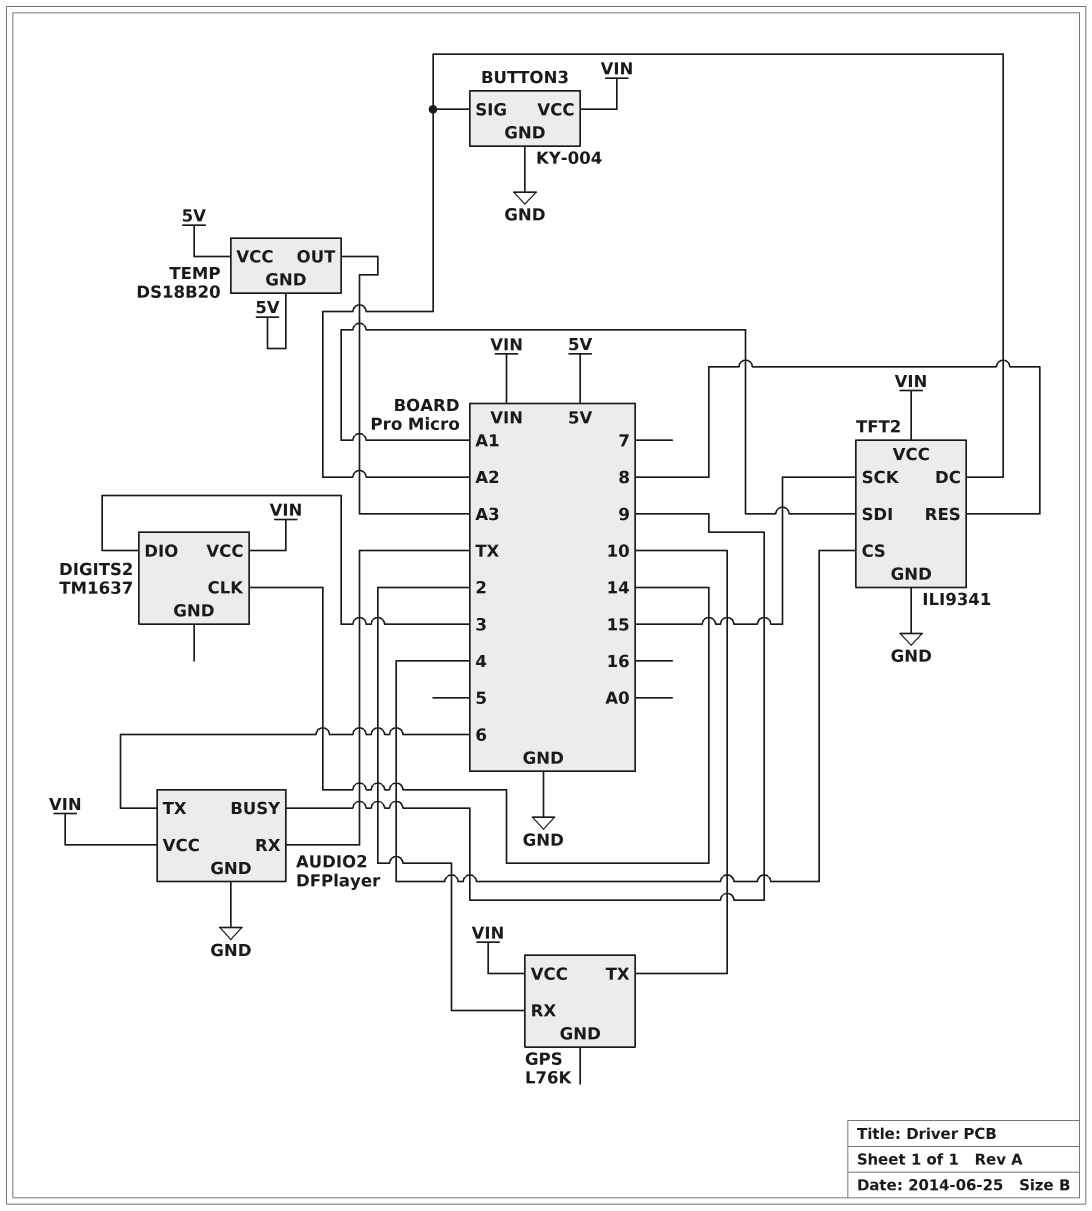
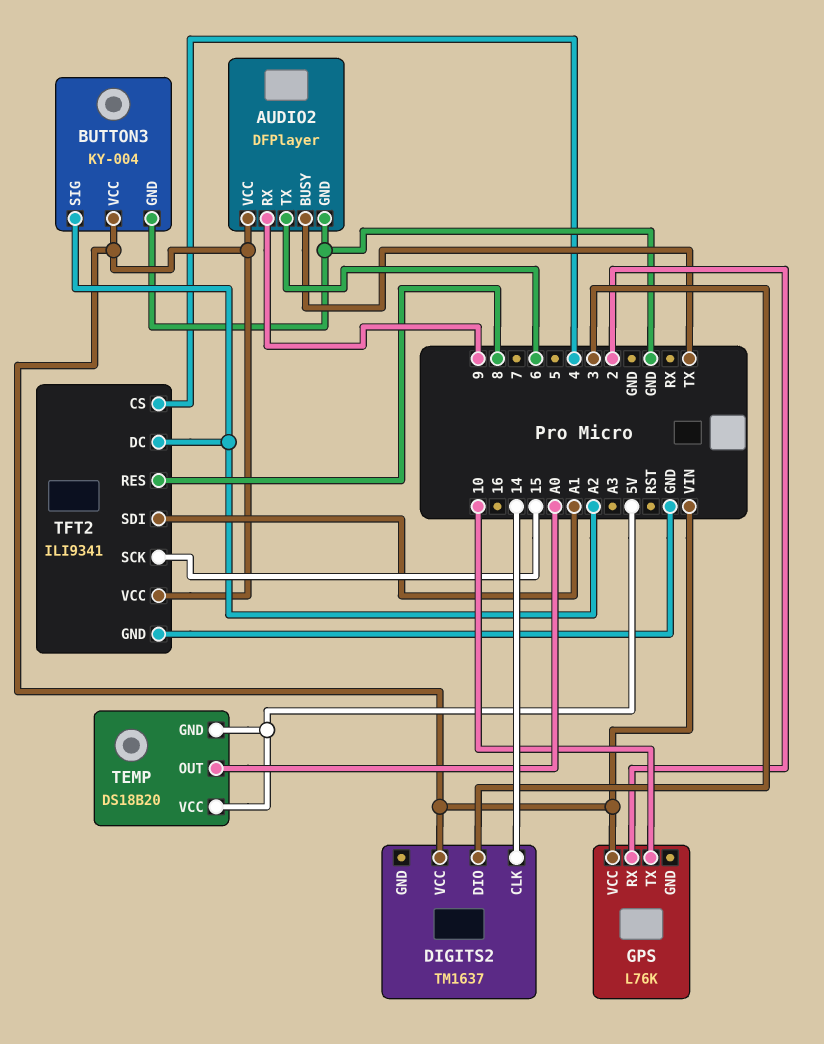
AUDIO2 pin BUSY: 9 -> TX
AUDIO2 pin RX: TX -> 9
TEMP pin OUT: A3 -> A0

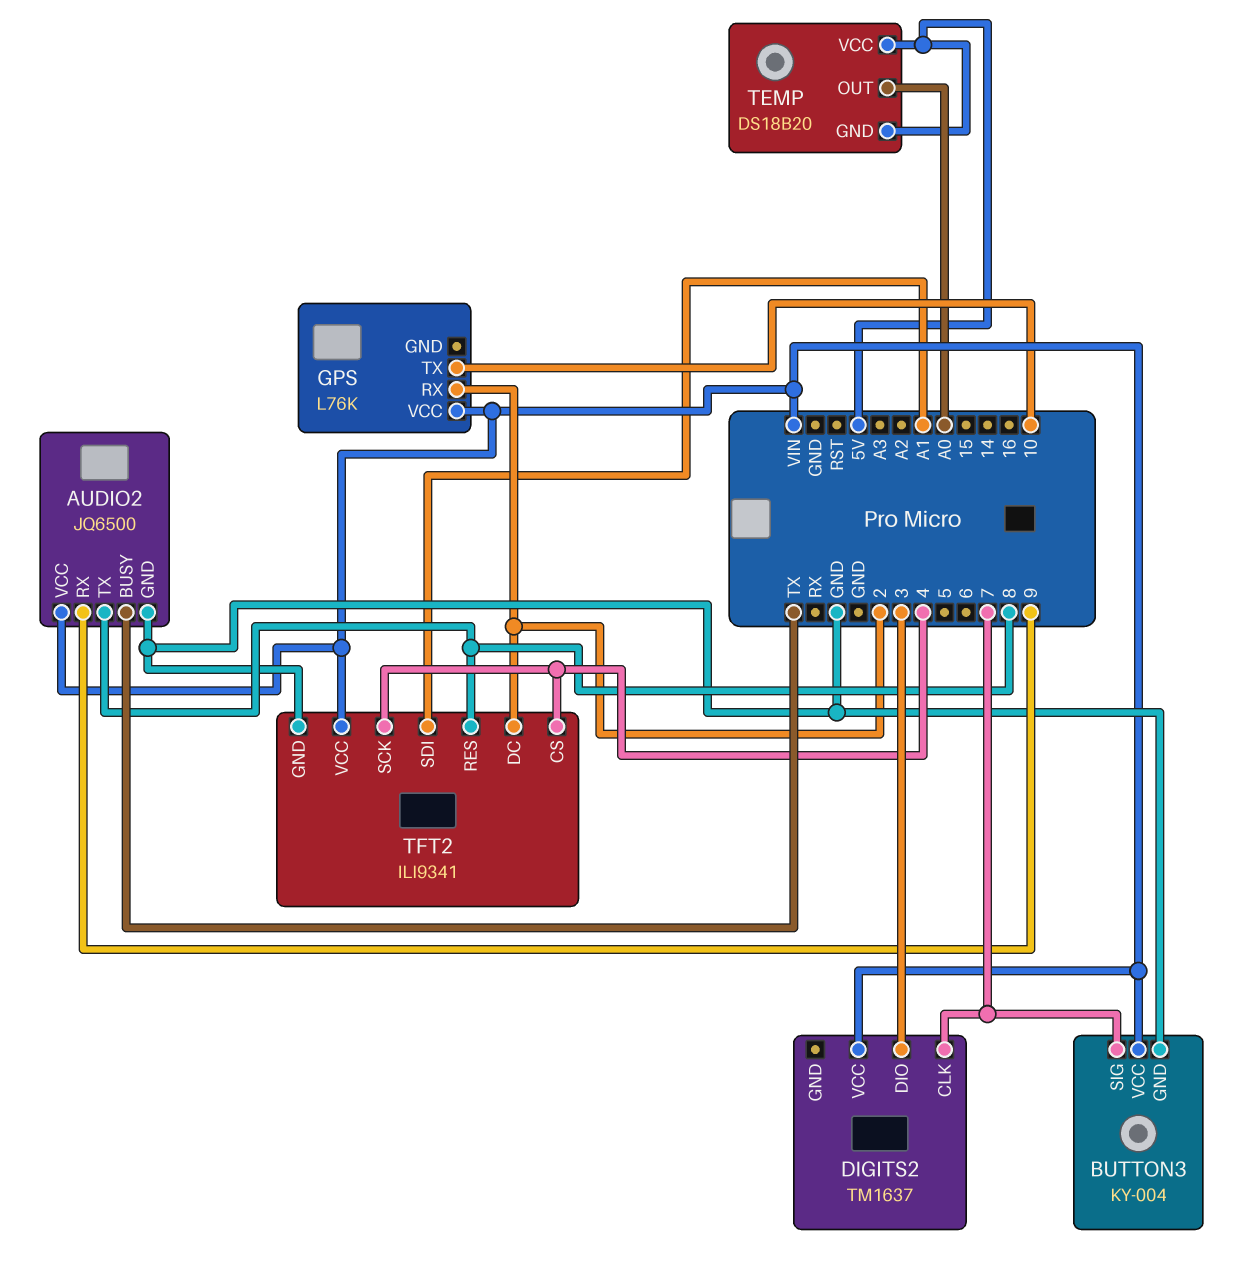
AUDIO2: DFPlayer -> JQ6500
AUDIO2 pin TX: 6 -> 8
BUTTON3 pin SIG: A2 -> 7
DIGITS2 pin CLK: 14 -> 7
TFT2 pin DC: A2 -> 2
TFT2 pin SCK: 15 -> 4

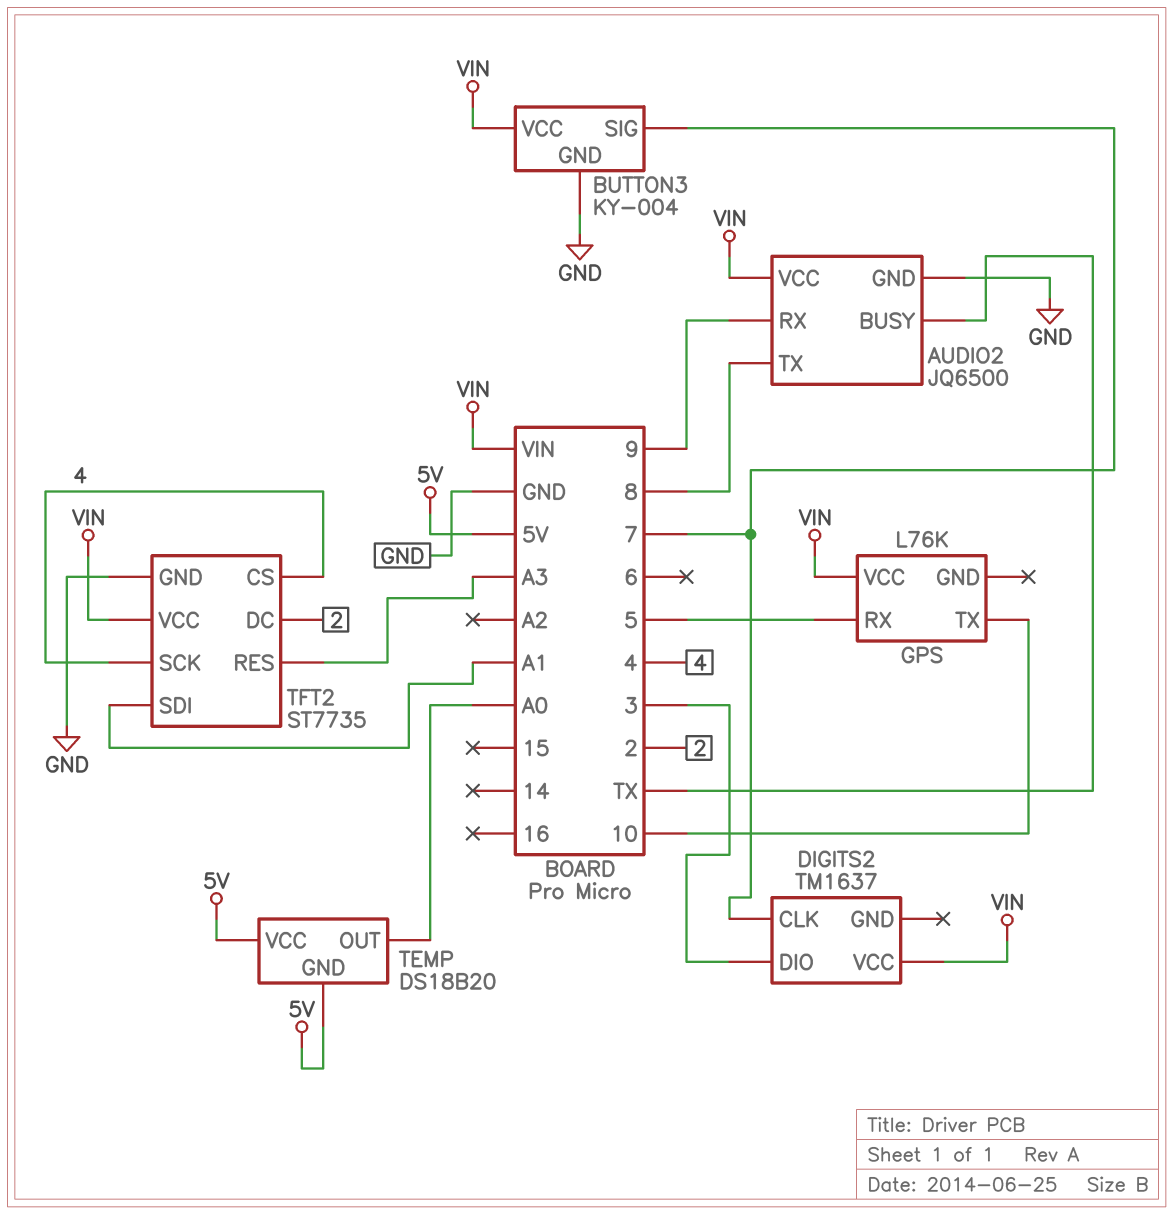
GPS pin RX: 2 -> 5
TFT2: ILI9341 -> ST7735
TFT2 pin RES: 8 -> A3

